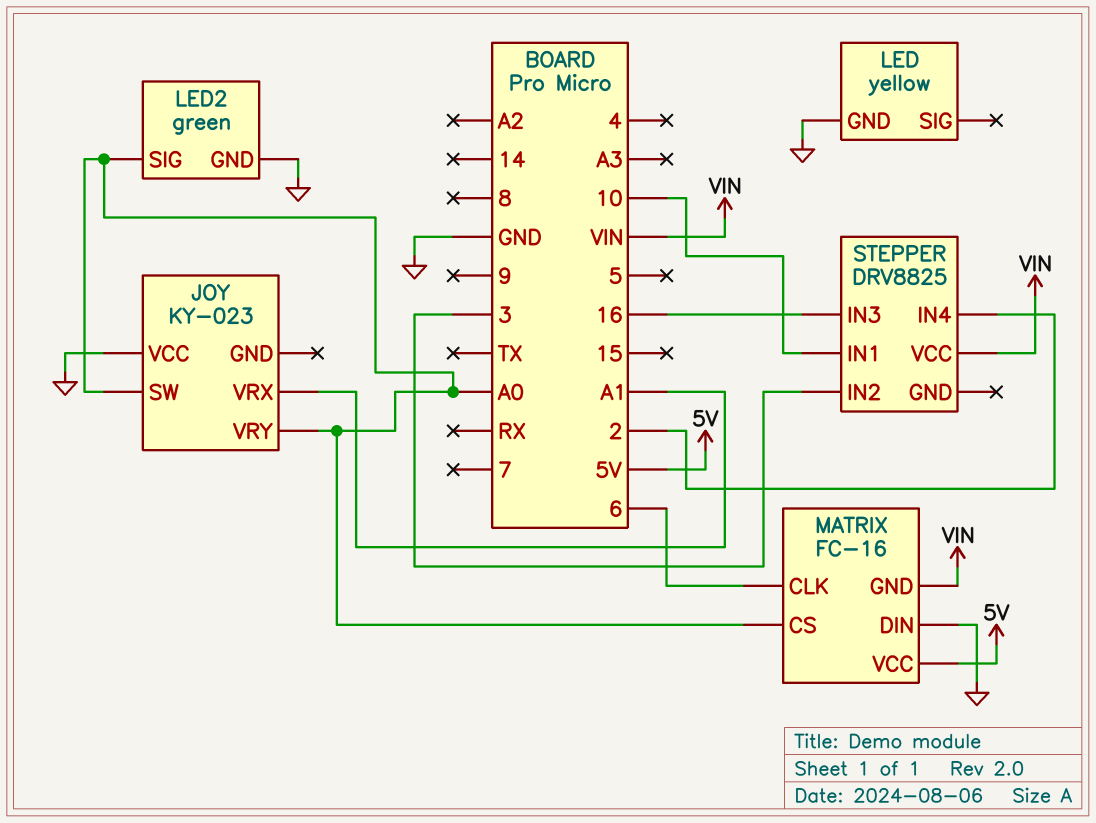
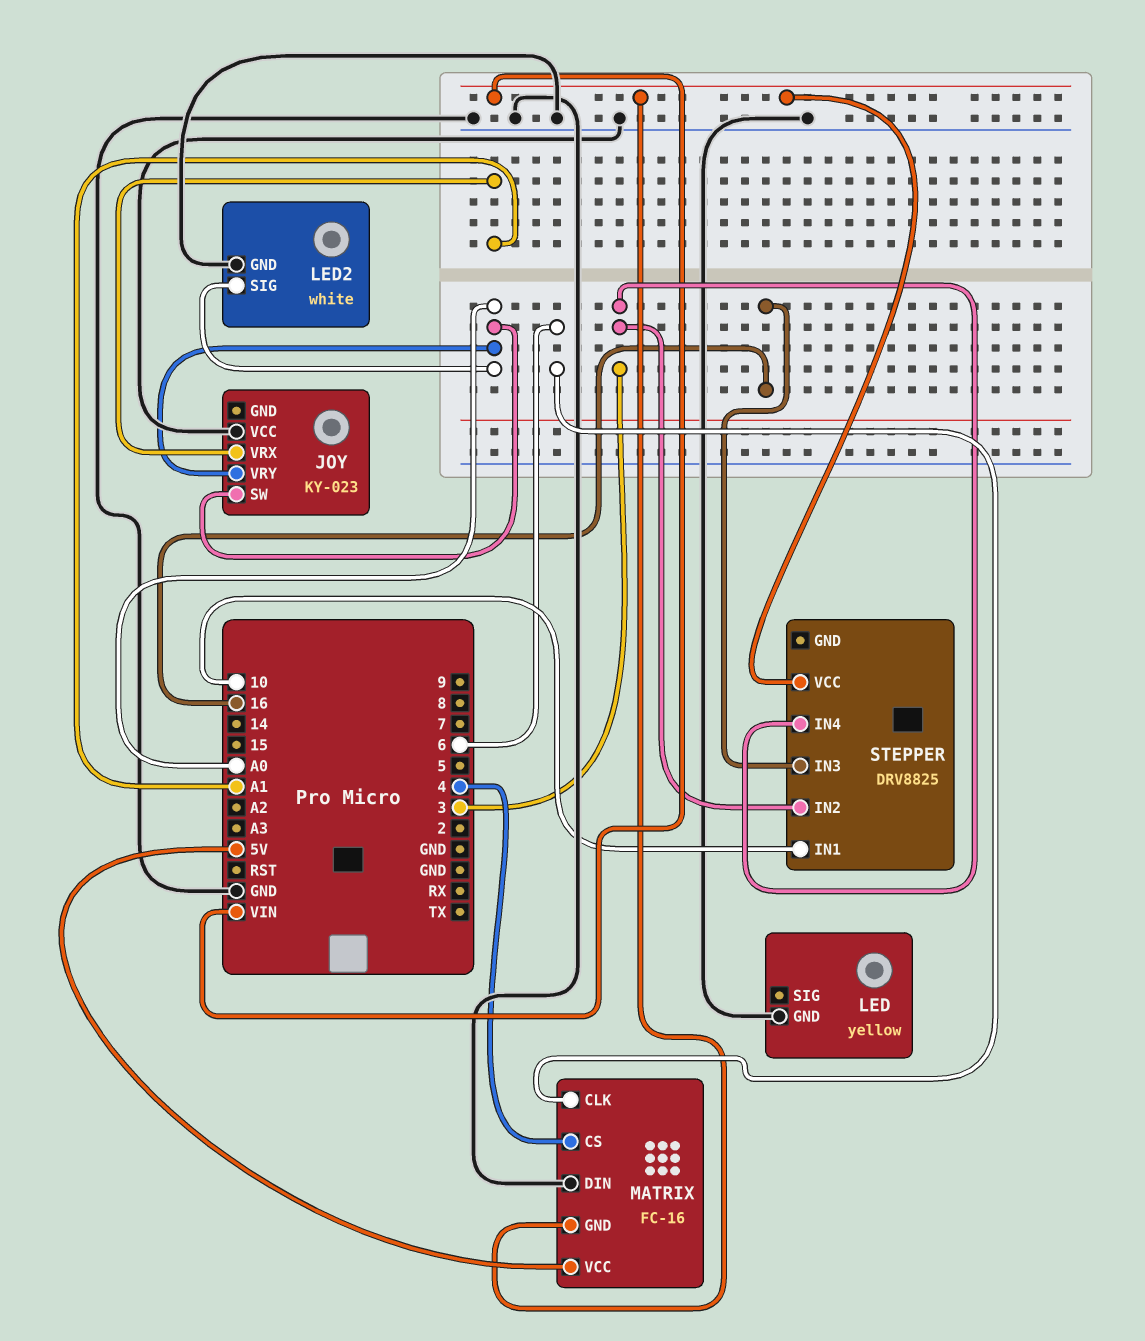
LED2: green -> white
MATRIX pin CS: A0 -> 4
STEPPER pin IN4: 2 -> 3

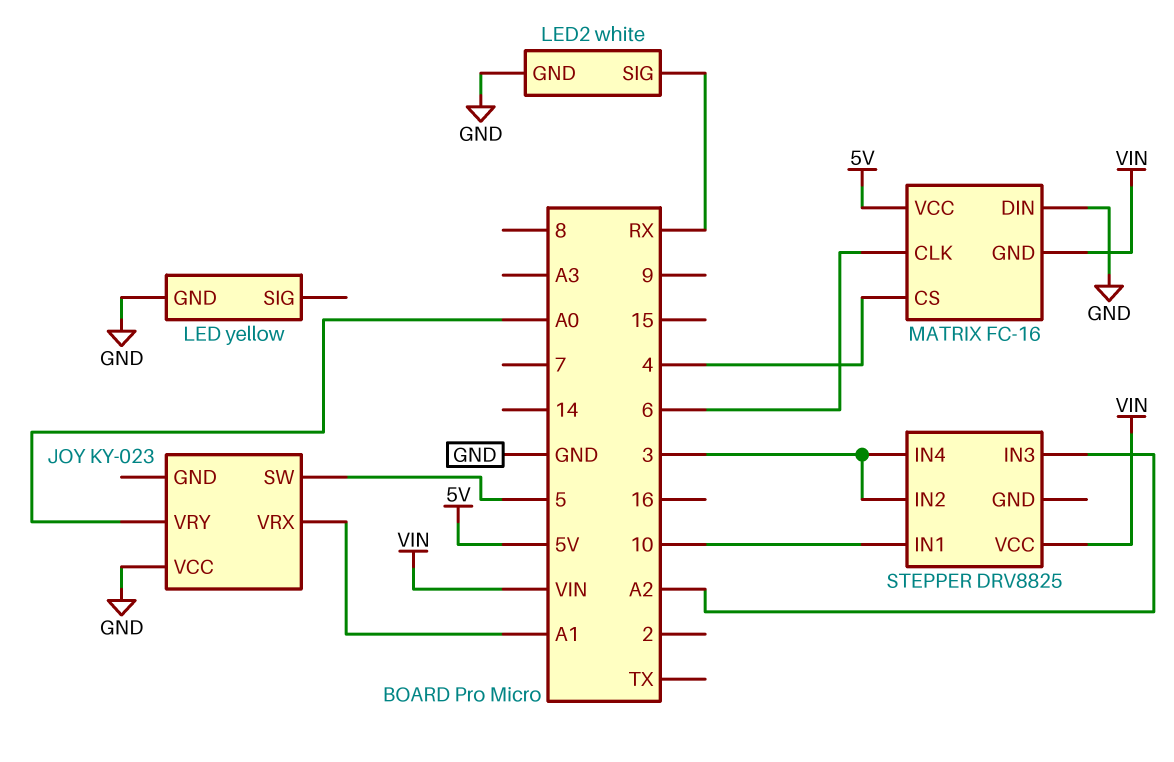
JOY pin SW: A0 -> 5
LED2 pin SIG: A0 -> RX
STEPPER pin IN3: 16 -> A2

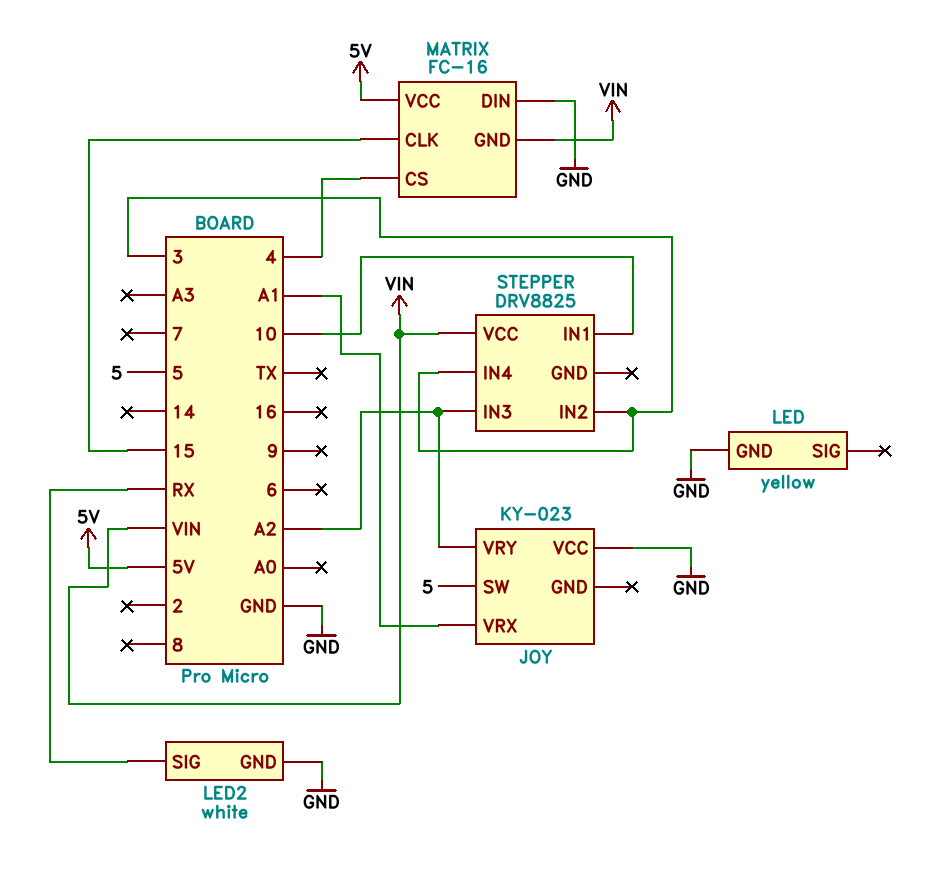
JOY pin VRY: A0 -> A2
MATRIX pin CLK: 6 -> 15

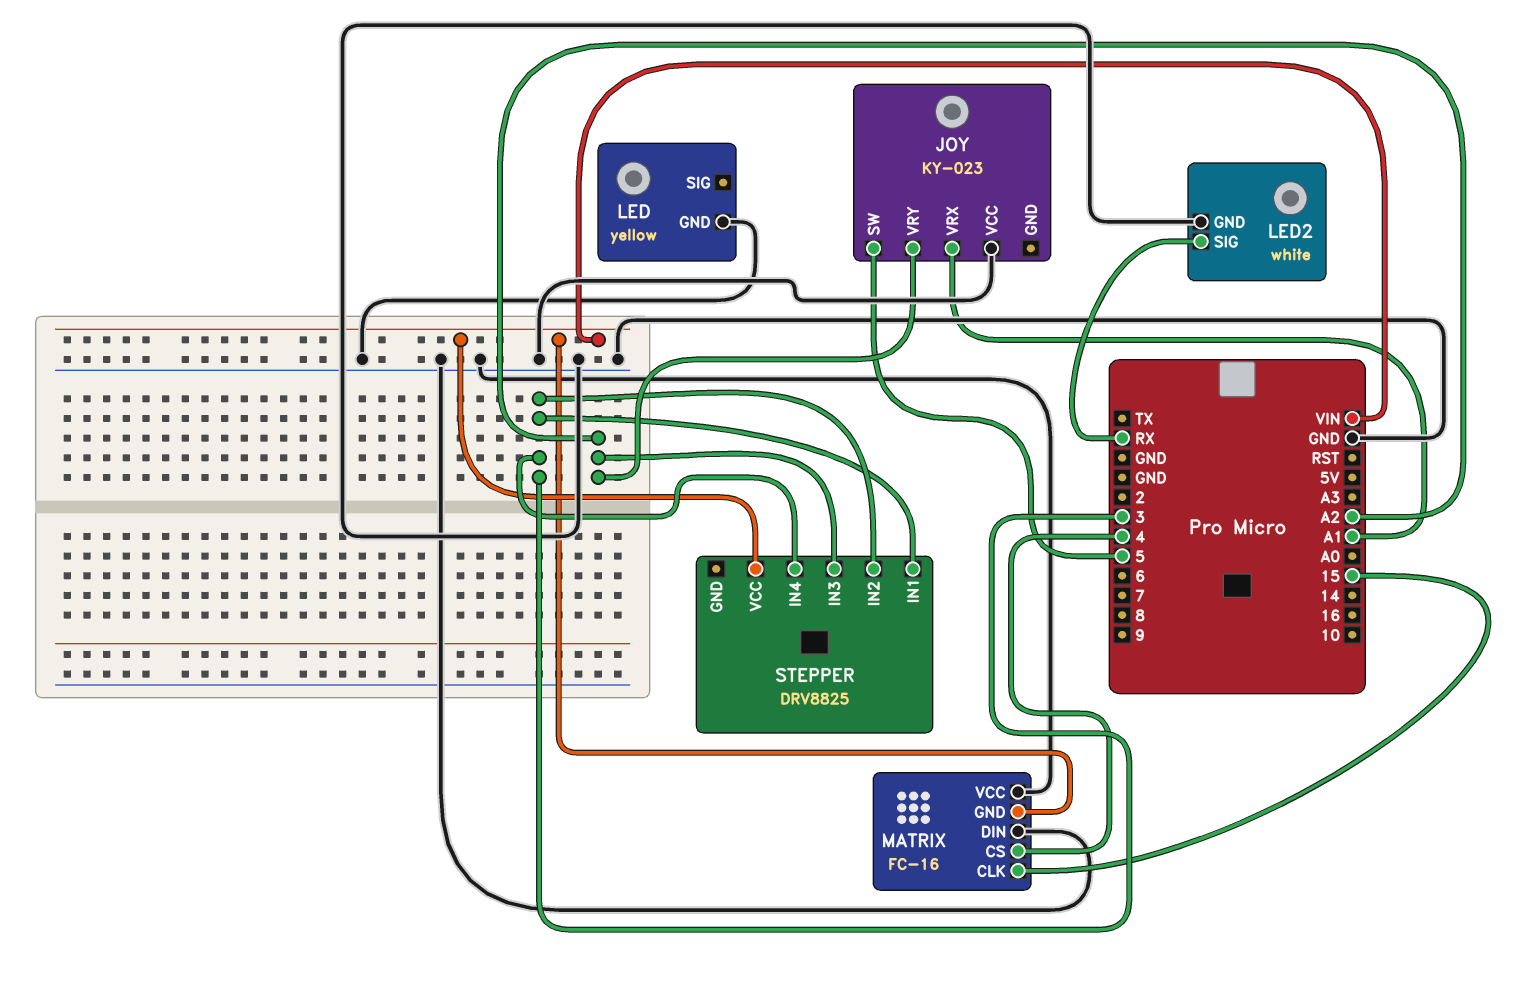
MATRIX pin VCC: 5V -> GND
STEPPER pin IN1: 10 -> 3

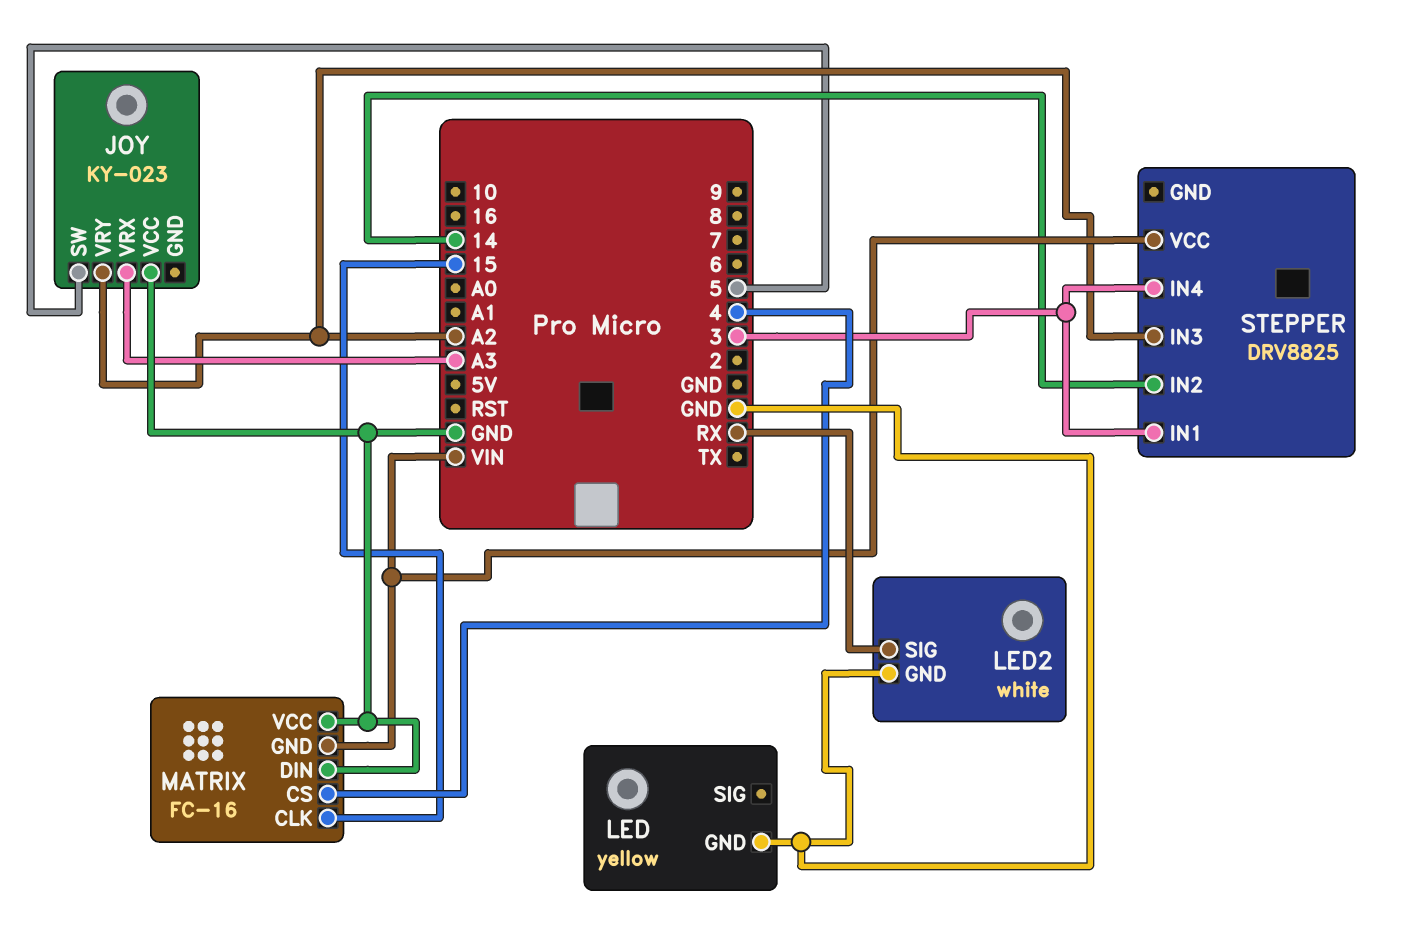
JOY pin VRX: A1 -> A3
STEPPER pin IN2: 3 -> 14

